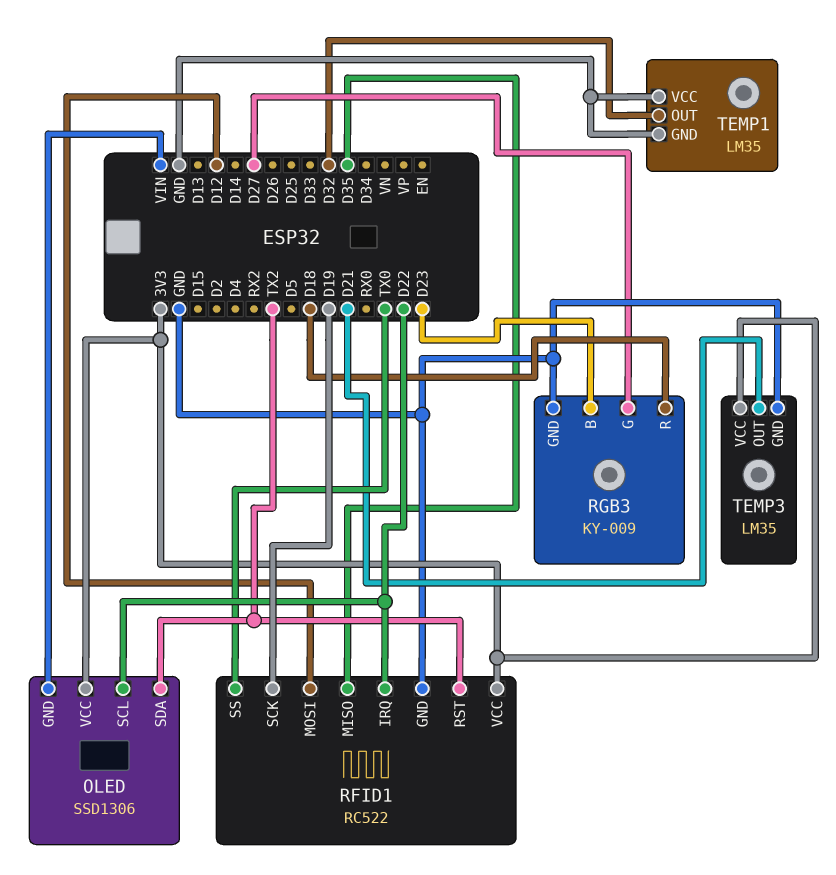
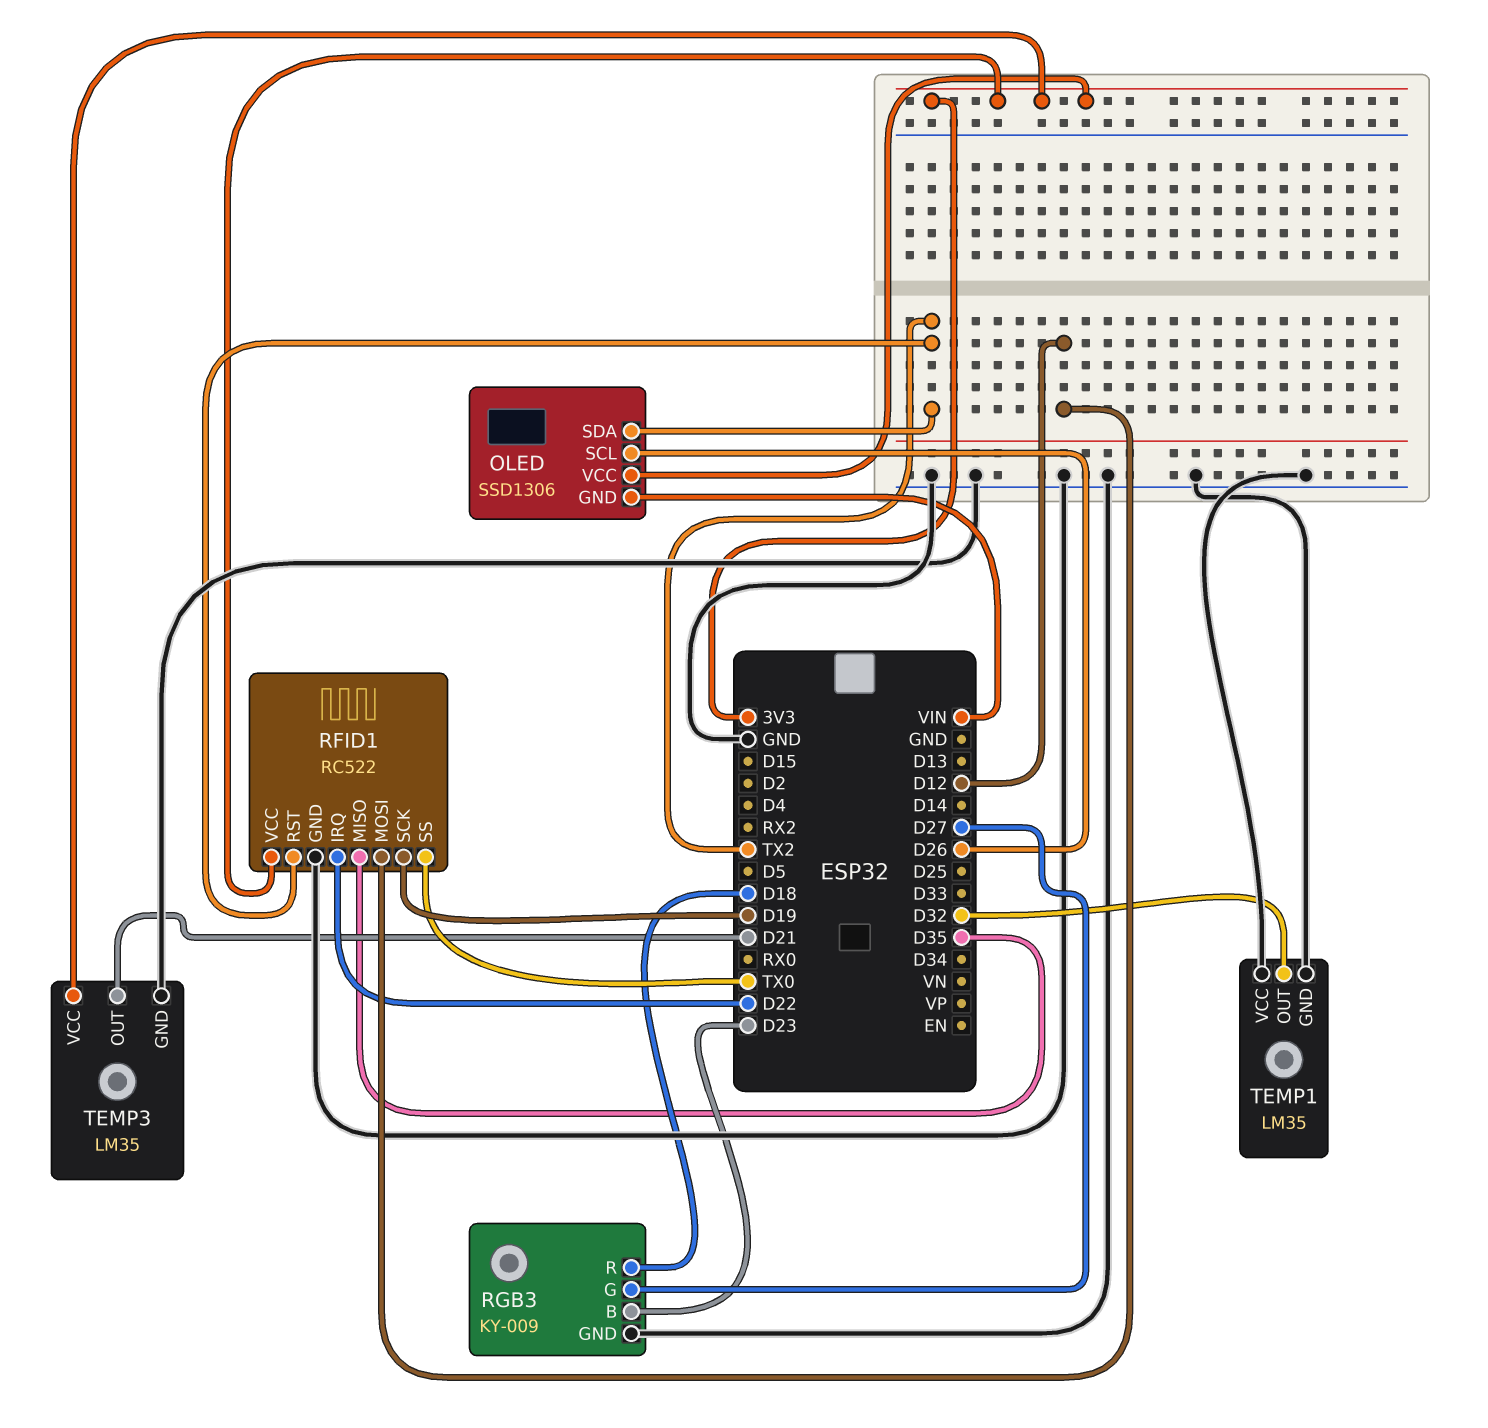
OLED pin SCL: D22 -> D26

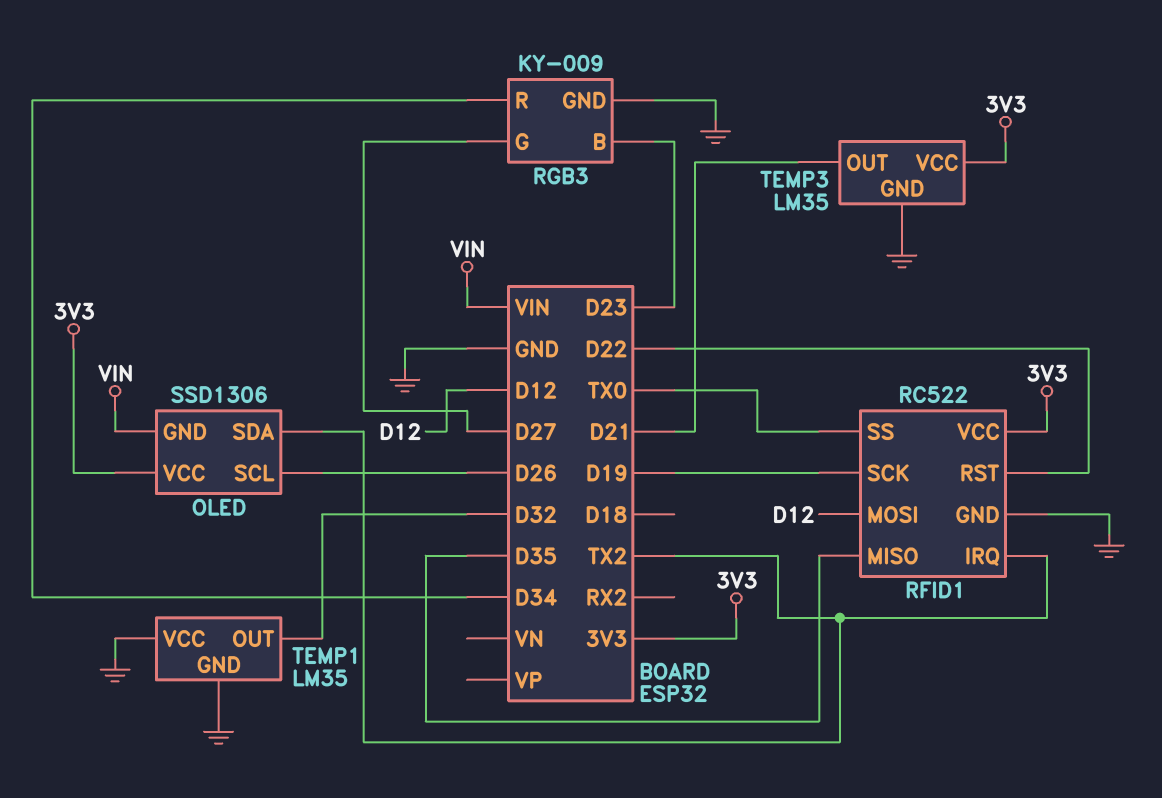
RFID1 pin IRQ: D22 -> TX2
RFID1 pin RST: TX2 -> D22
RGB3 pin R: D18 -> D34

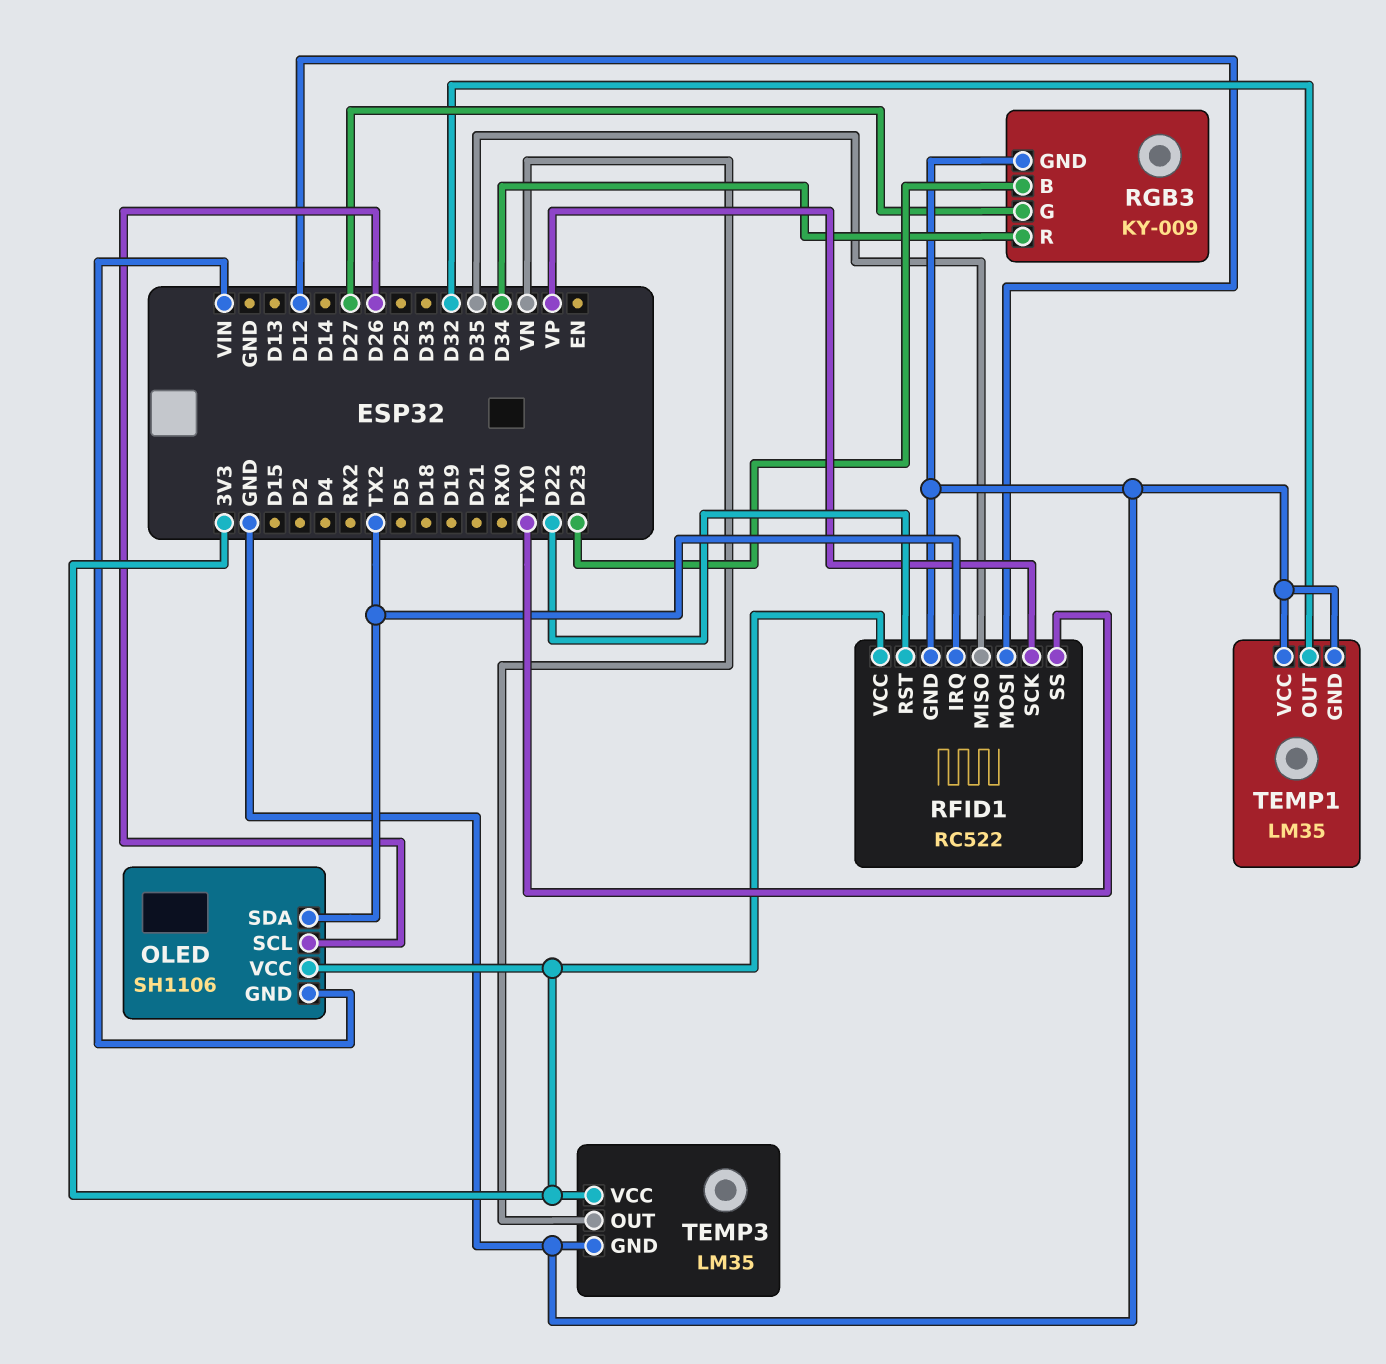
OLED: SSD1306 -> SH1106
RFID1 pin SCK: D19 -> VP
TEMP3 pin OUT: D21 -> VN

